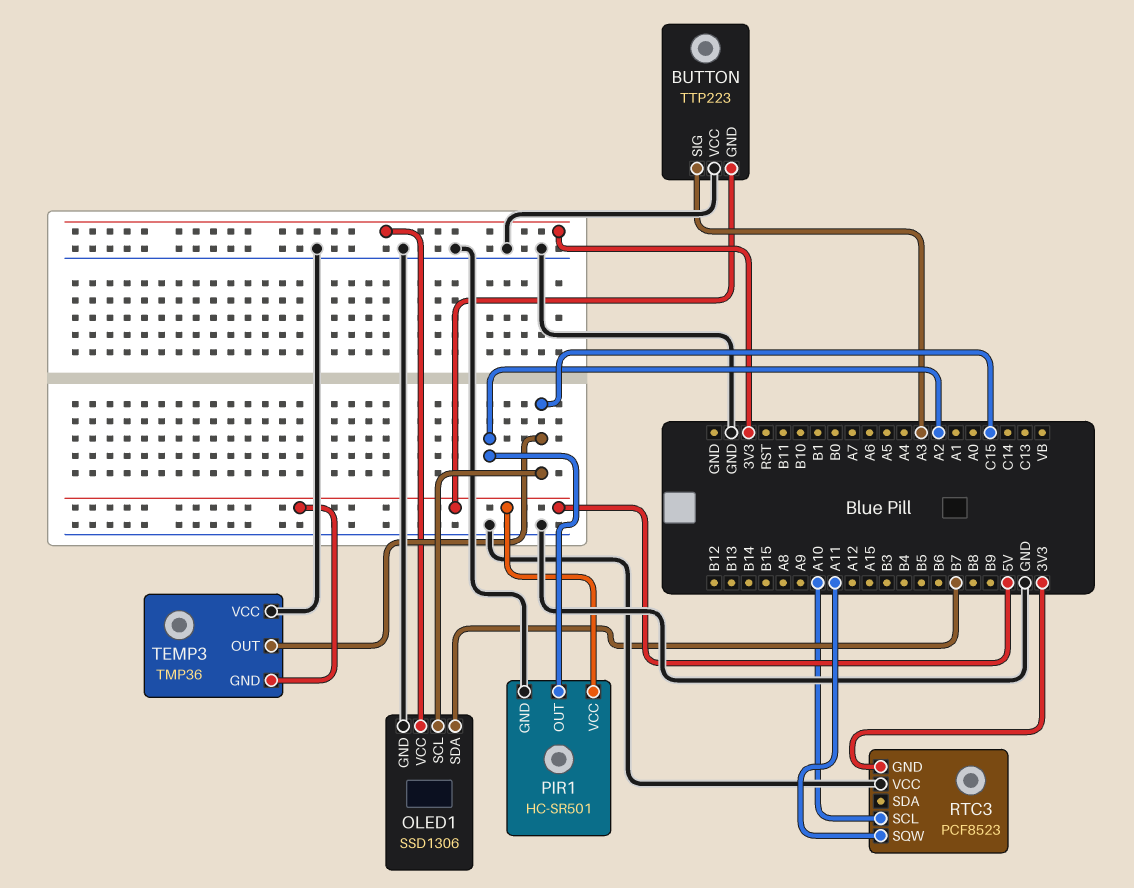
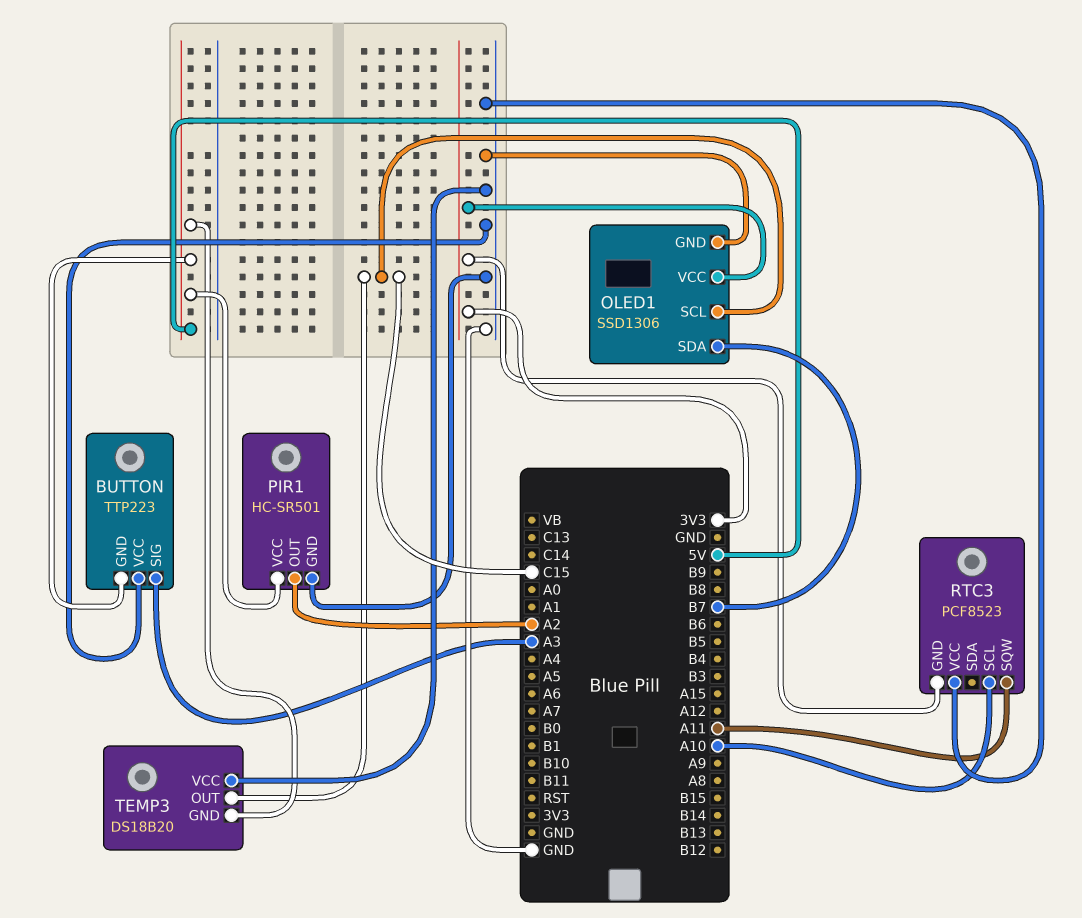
TEMP3: TMP36 -> DS18B20

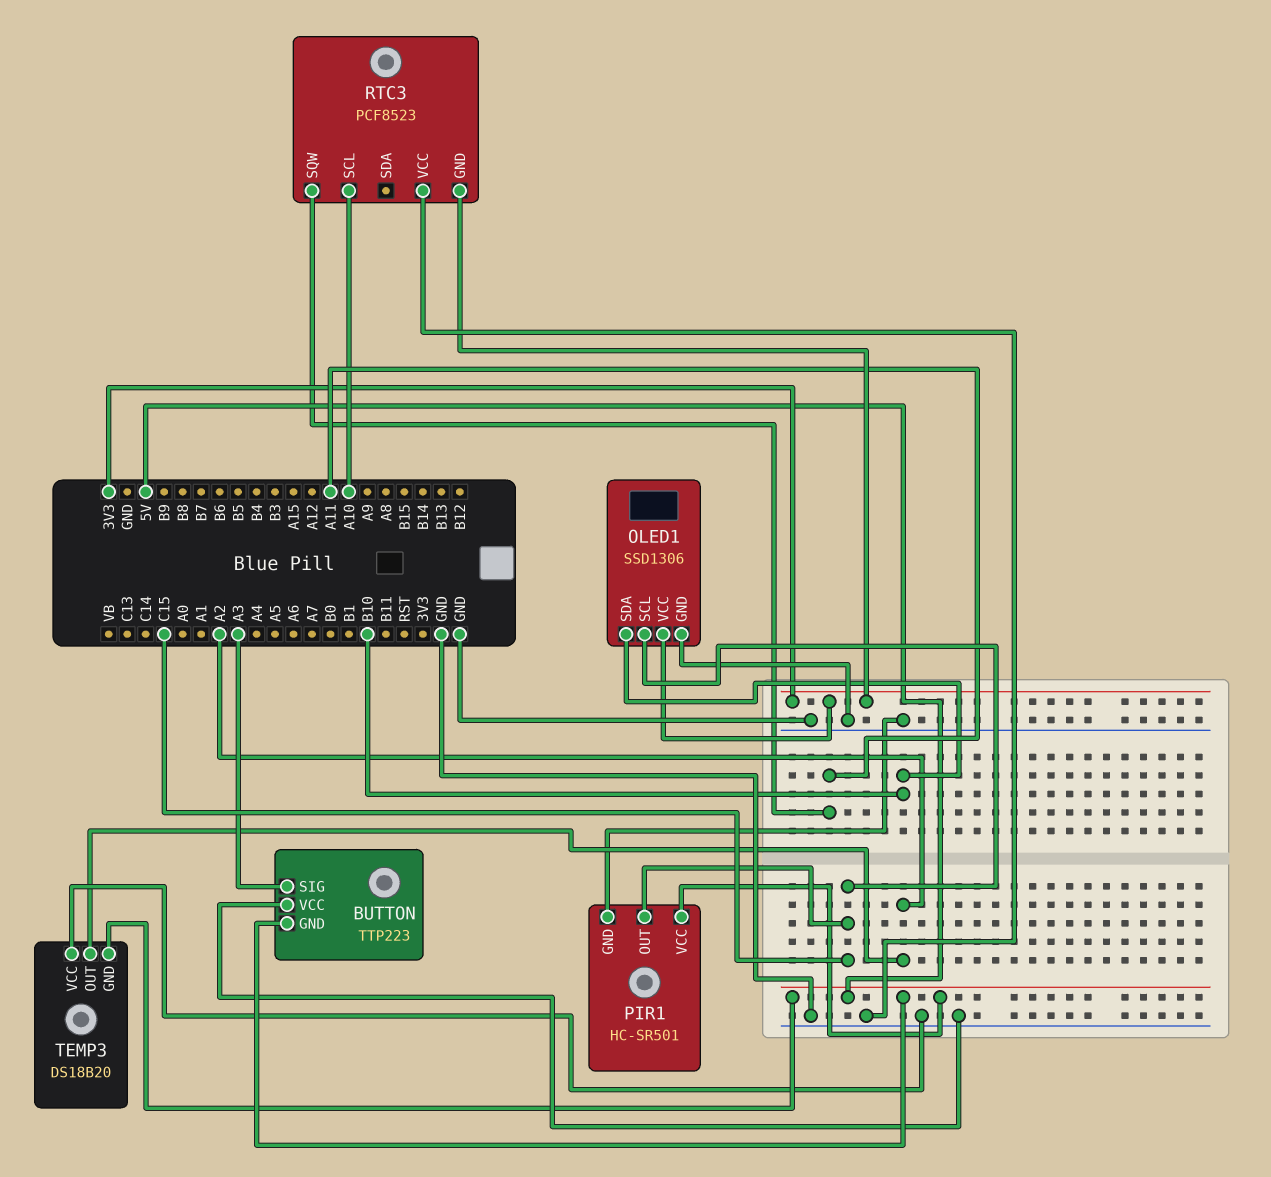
OLED1 pin SDA: B7 -> B10
PIR1 pin OUT: A2 -> C15
TEMP3 pin OUT: C15 -> A2

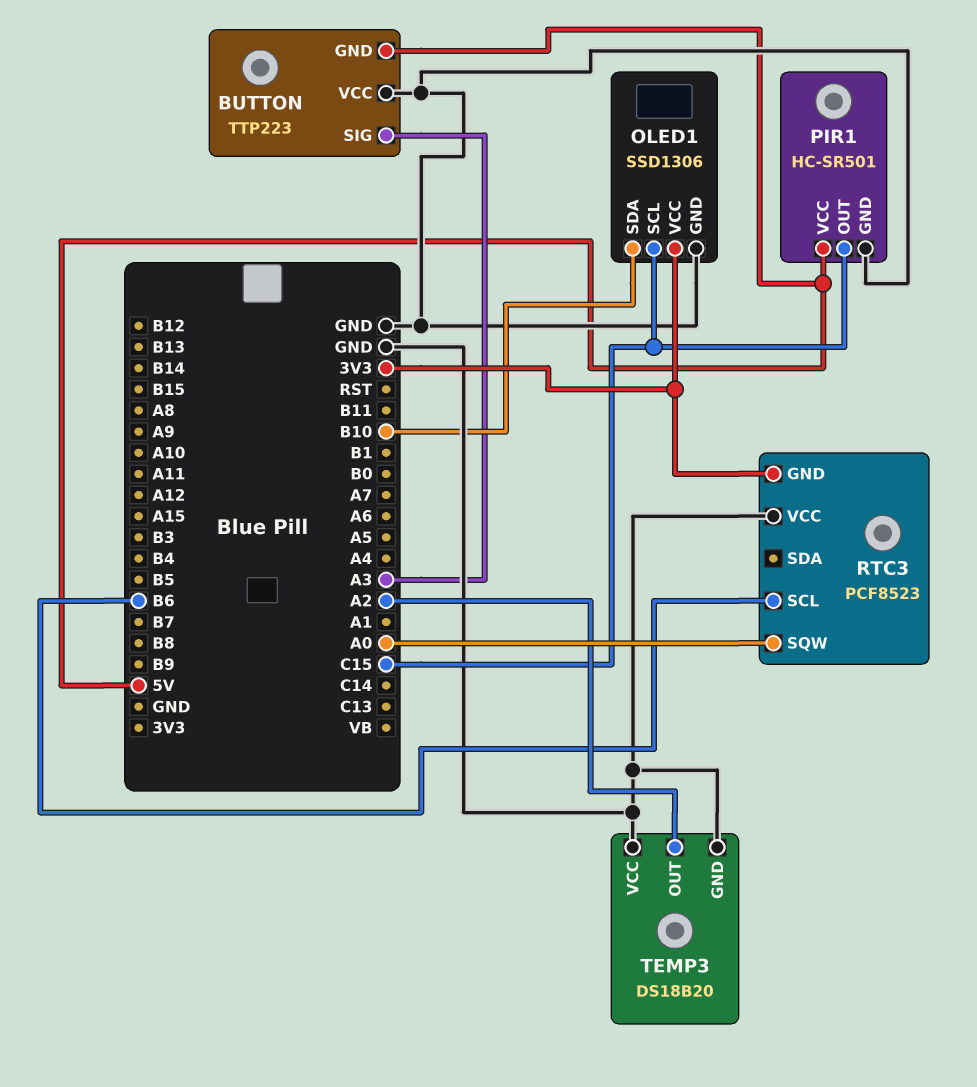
RTC3 pin SCL: A10 -> B6
RTC3 pin SQW: A11 -> A0
TEMP3 pin GND: 5V -> GND

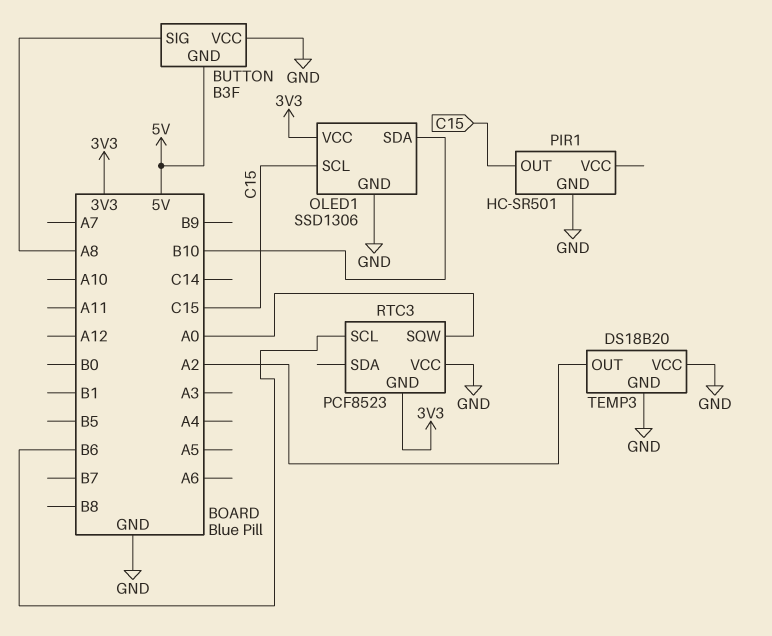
BUTTON: TTP223 -> B3F
BUTTON pin SIG: A3 -> A8
PIR1 pin VCC: 5V -> none

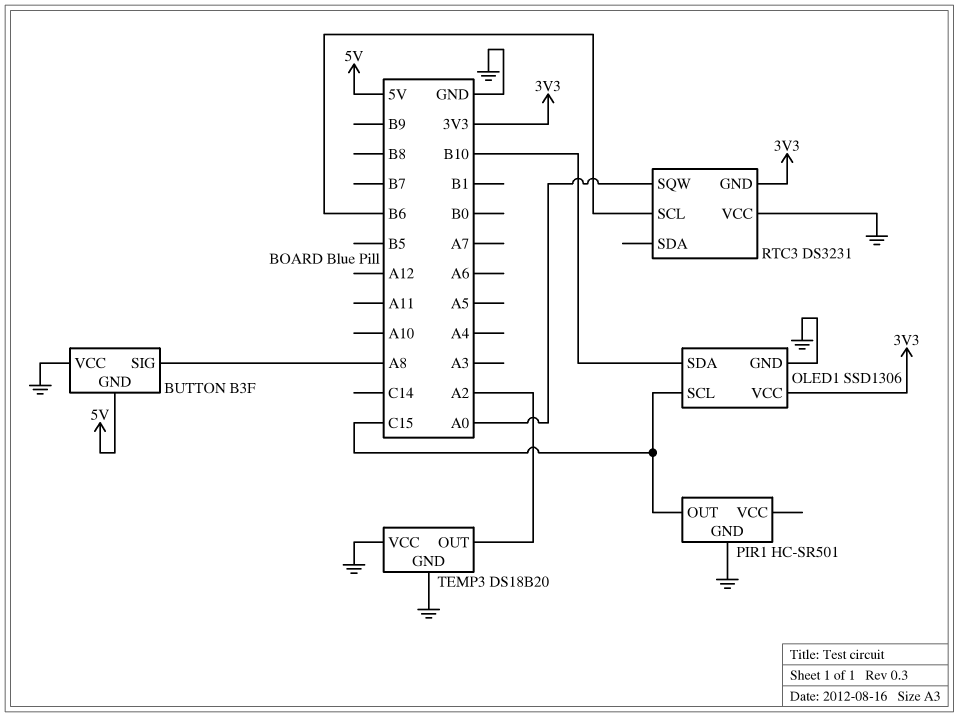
RTC3: PCF8523 -> DS3231

